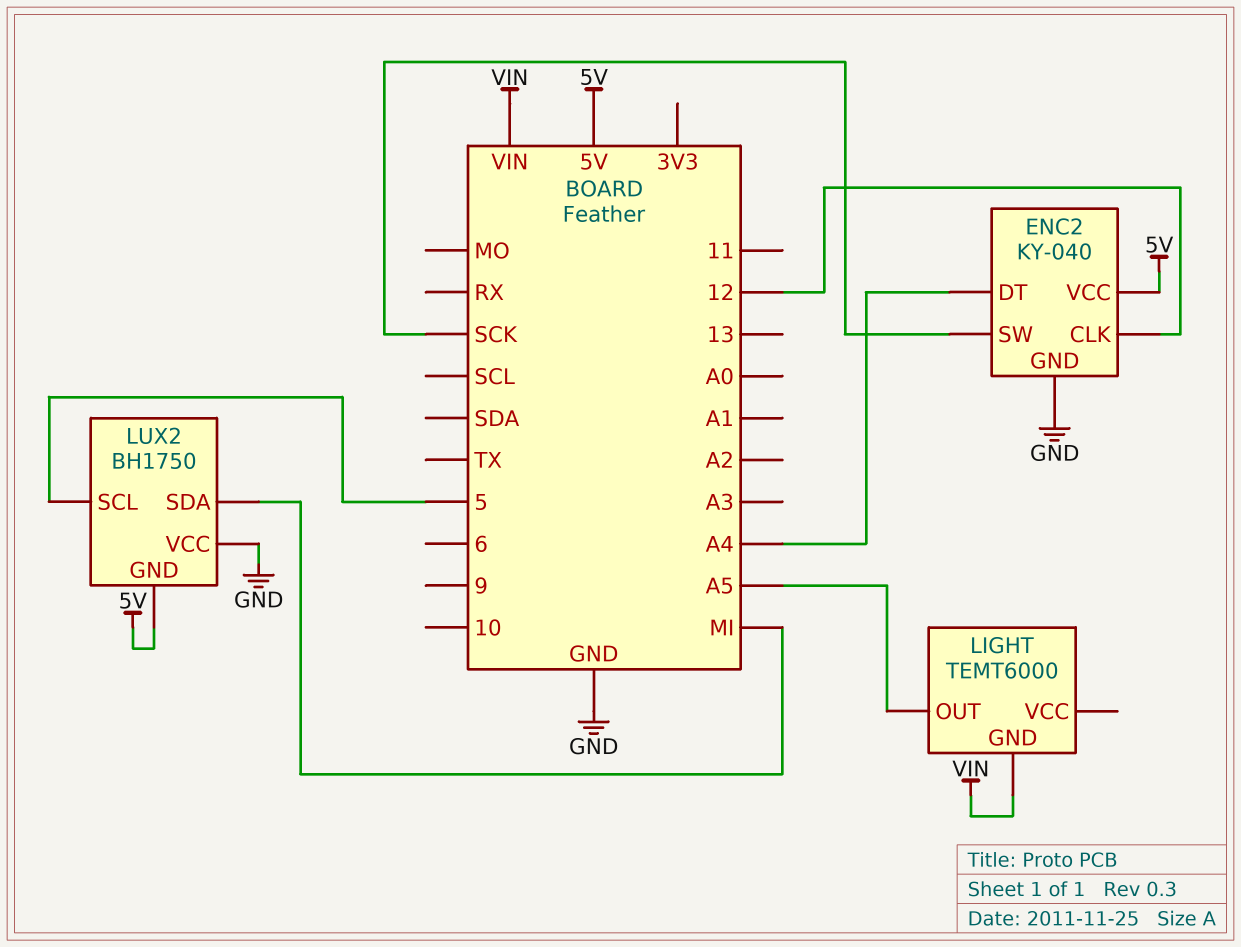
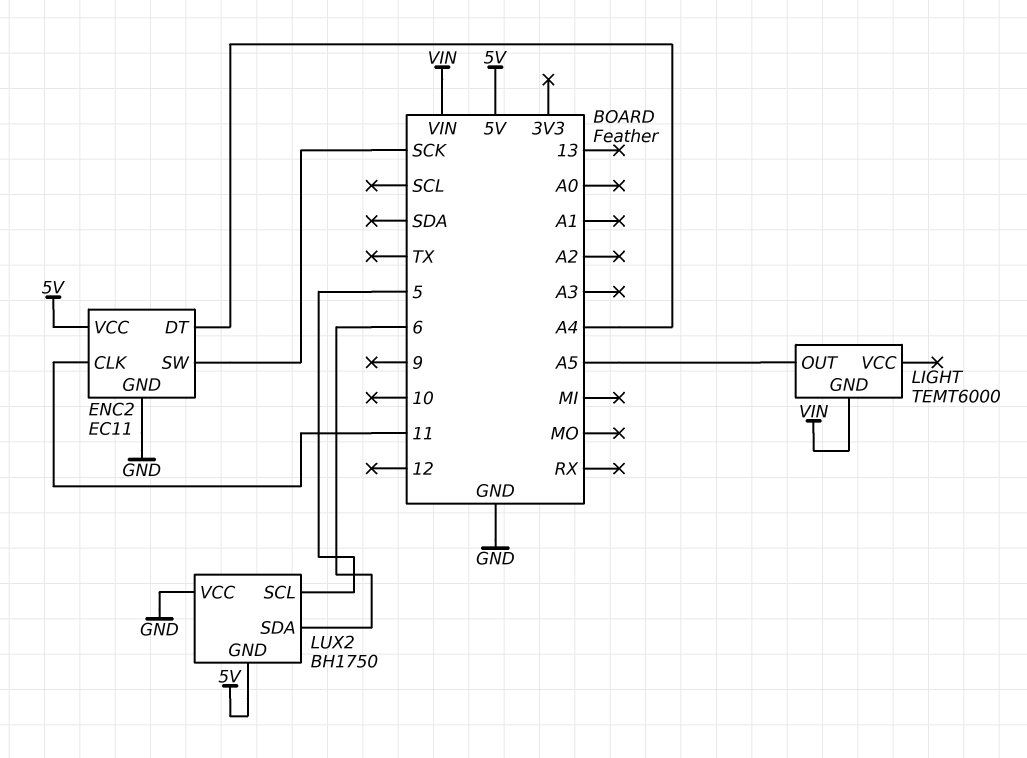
ENC2: KY-040 -> EC11
ENC2 pin CLK: 12 -> 11
LUX2 pin SDA: MI -> 6

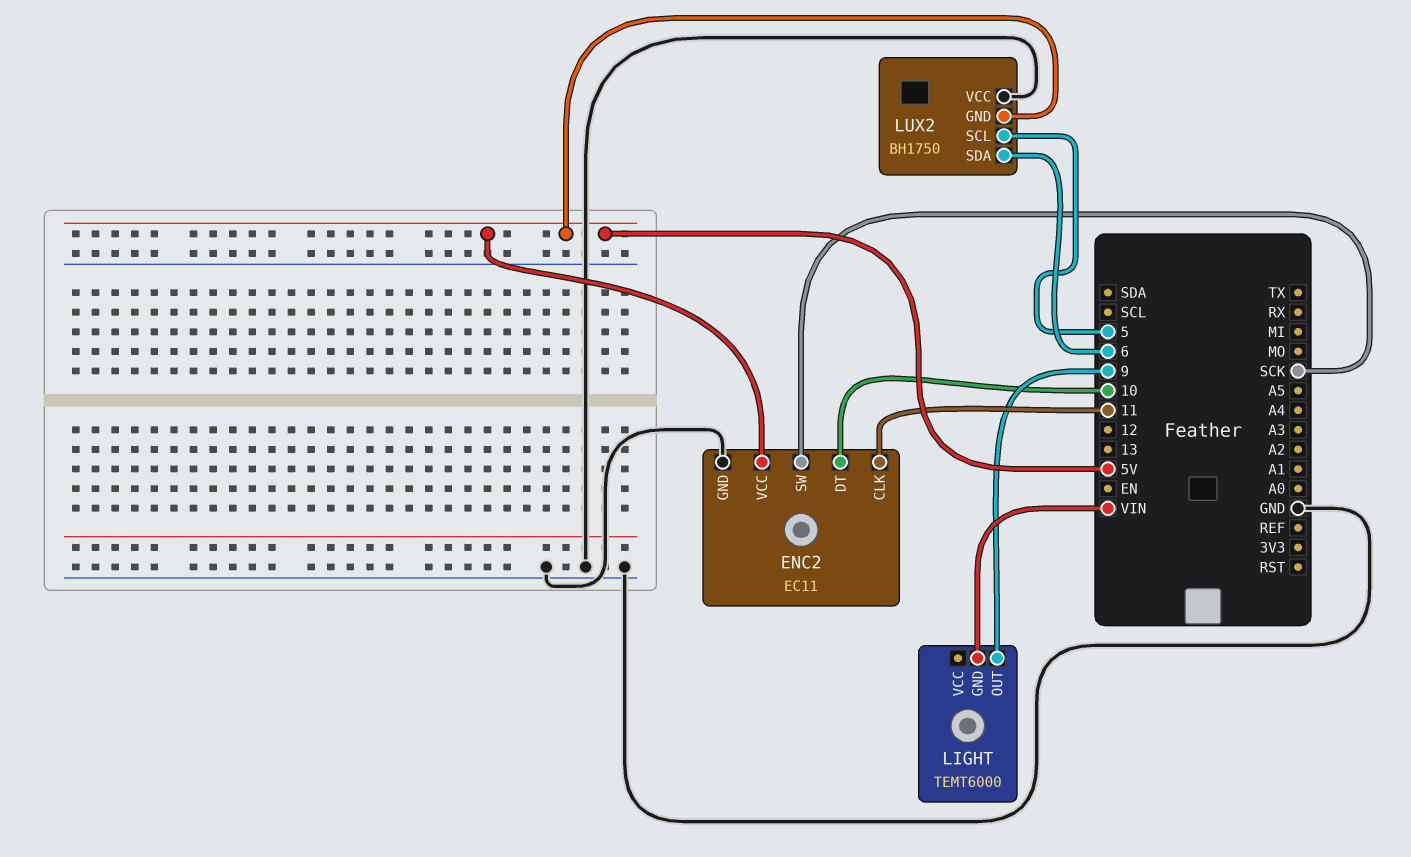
ENC2 pin DT: A4 -> 10
LIGHT pin OUT: A5 -> 9

